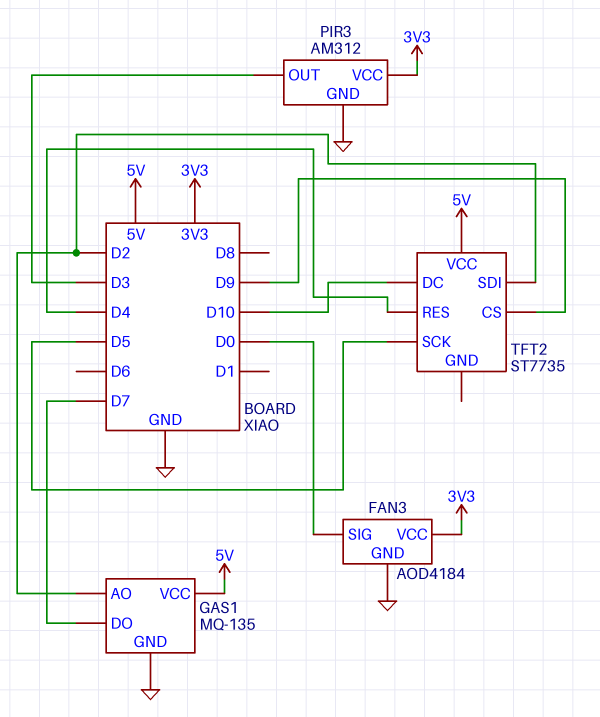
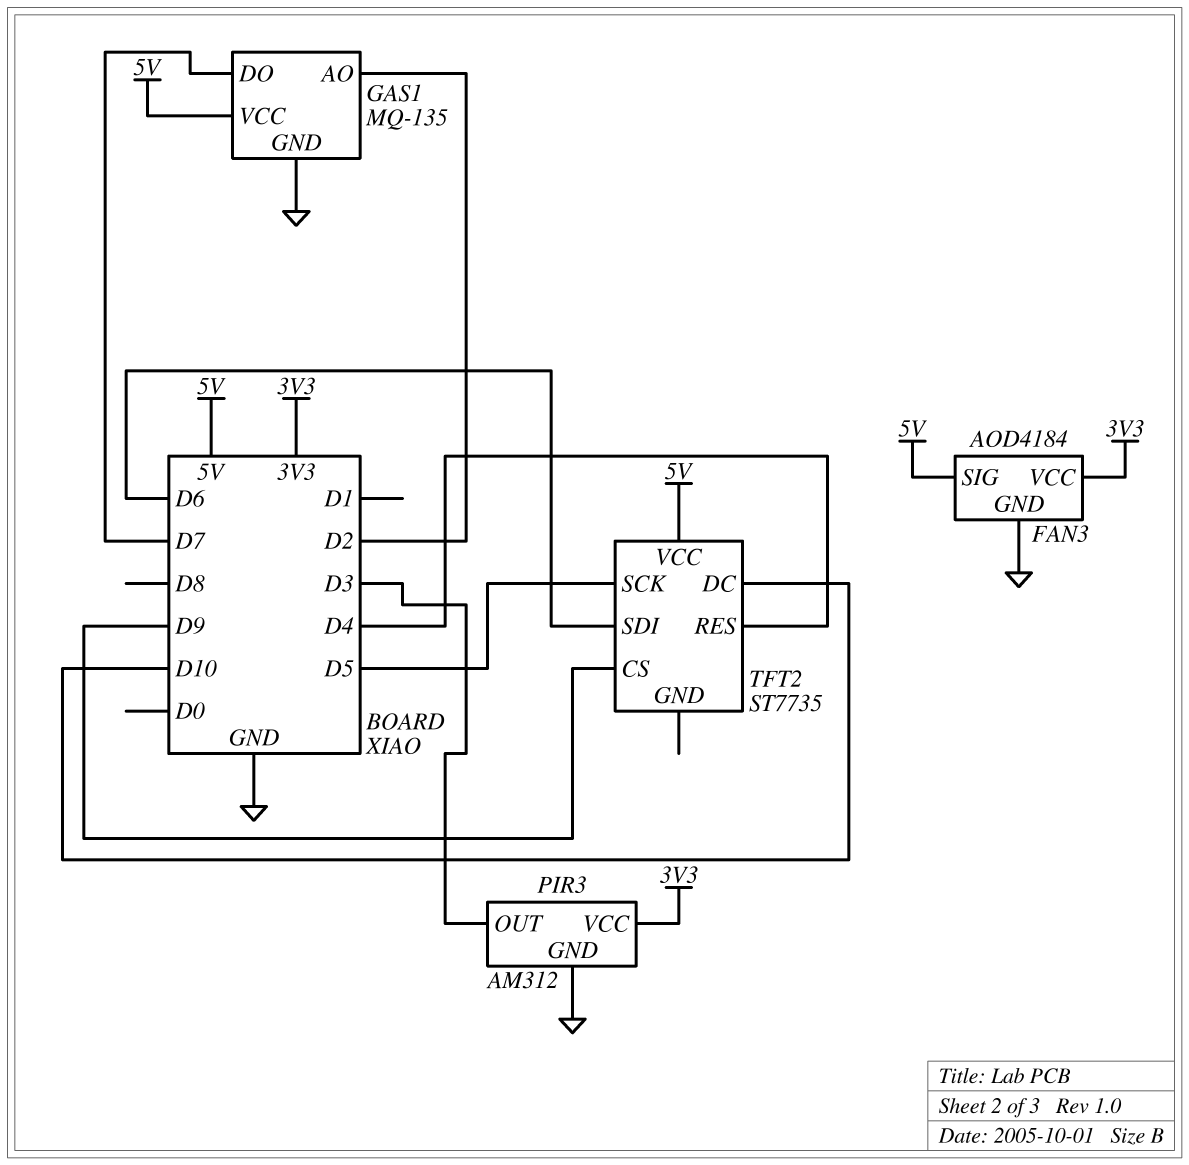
FAN3 pin SIG: D0 -> 5V
TFT2 pin SDI: D2 -> D6

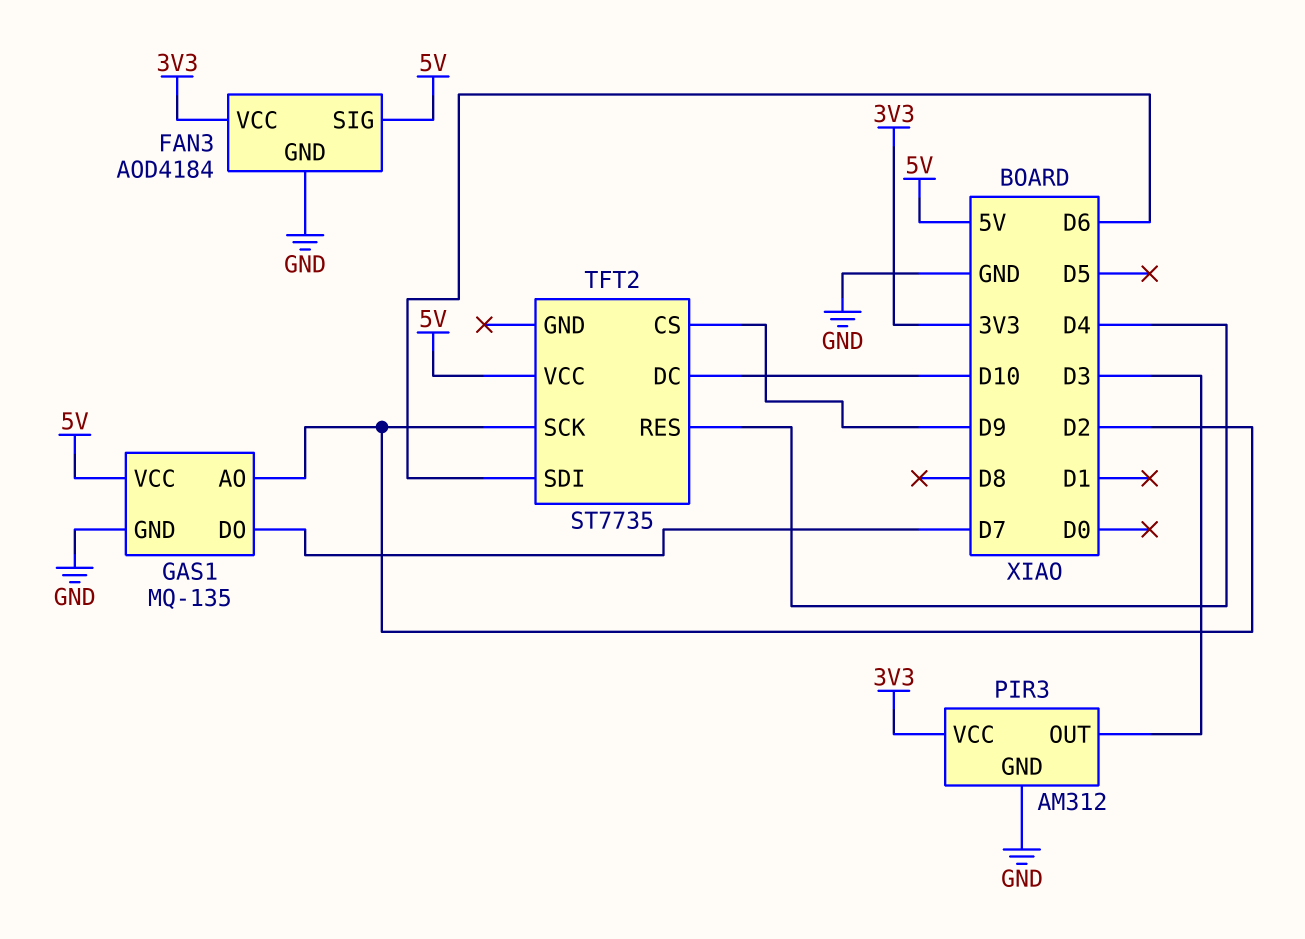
TFT2 pin SCK: D5 -> D2

